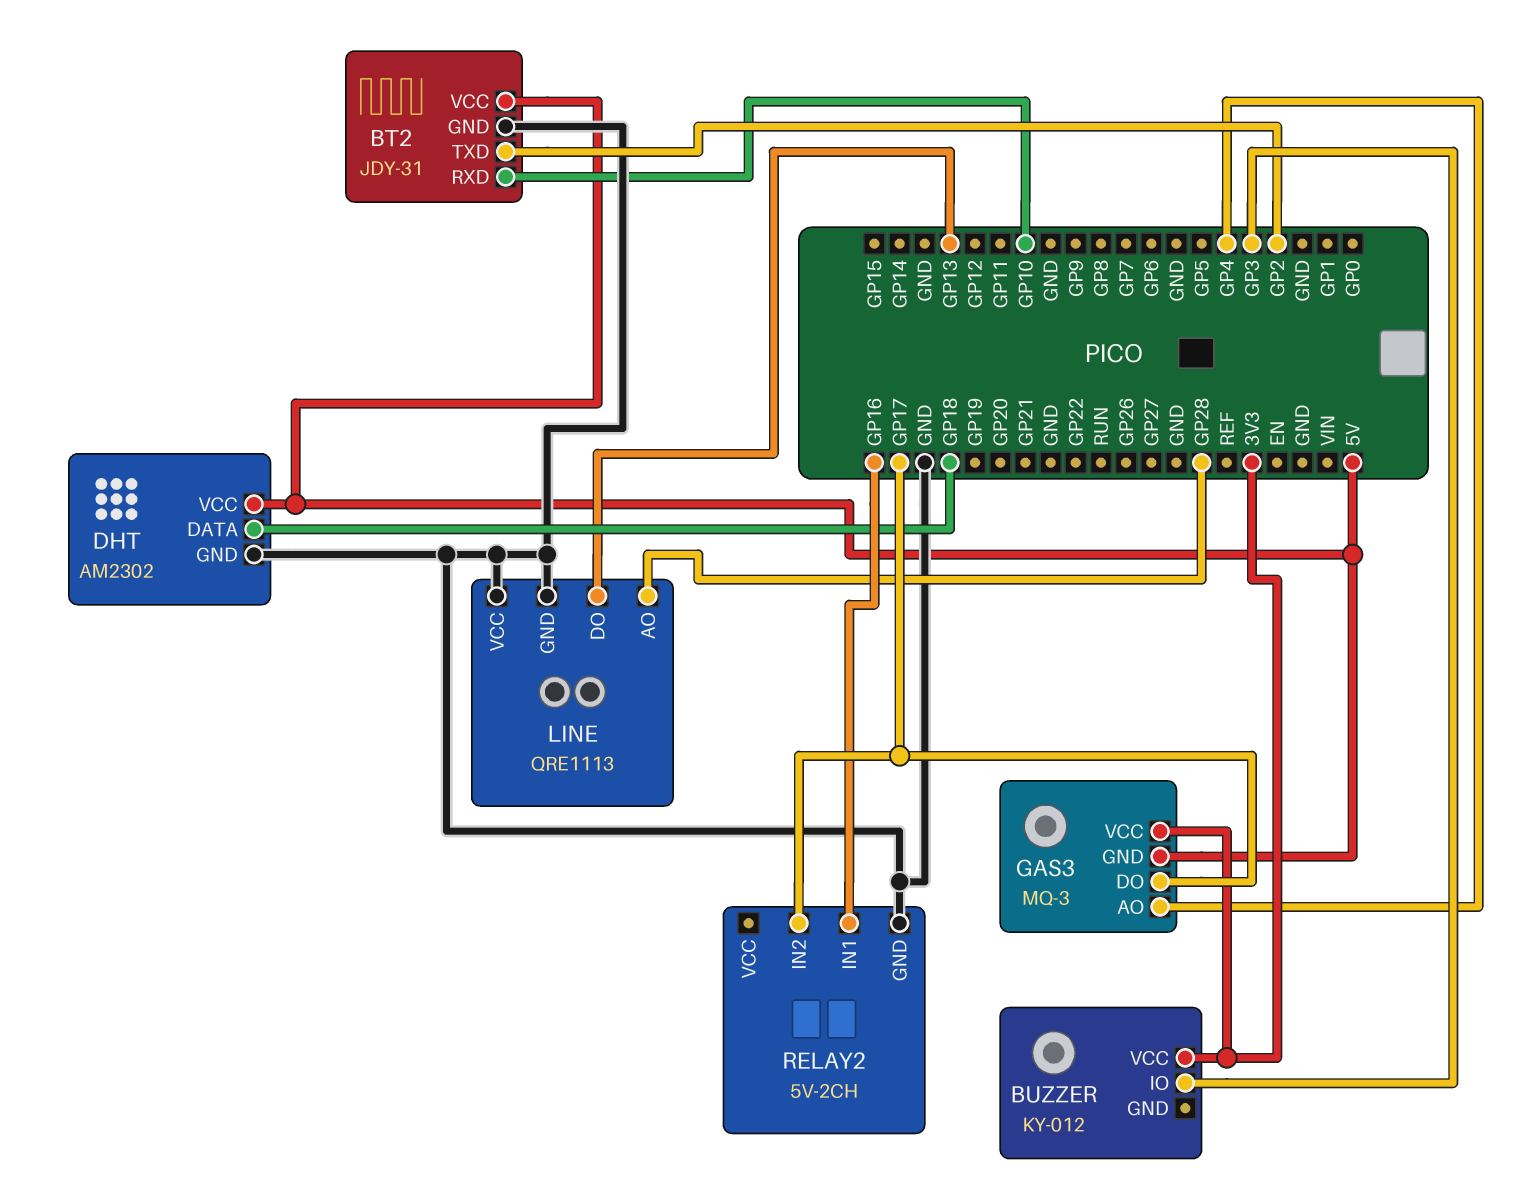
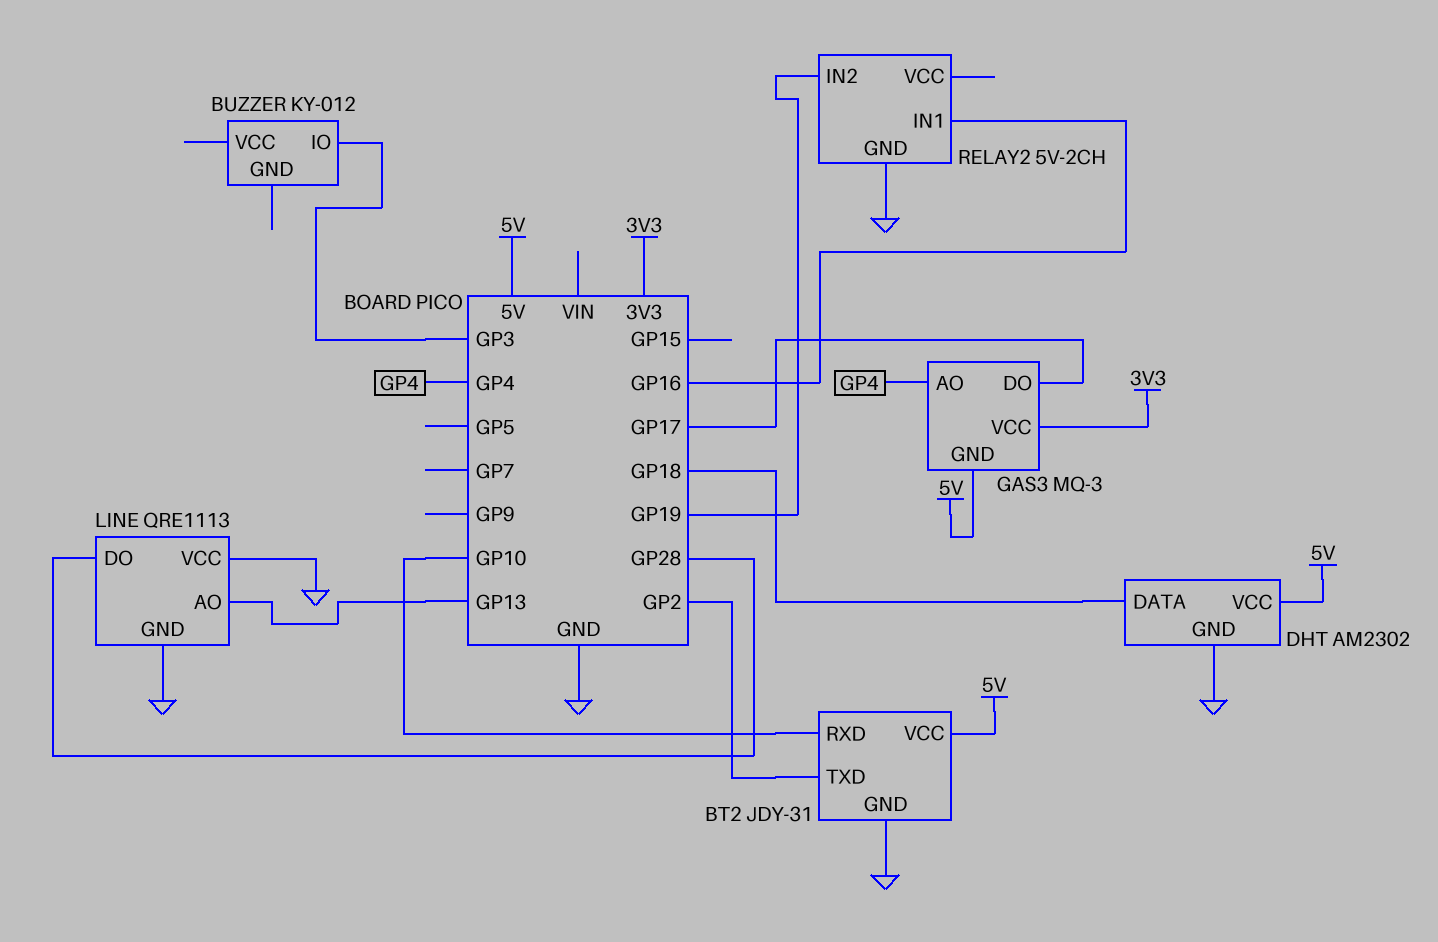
BUZZER pin VCC: 3V3 -> none
LINE pin AO: GP28 -> GP13
LINE pin DO: GP13 -> GP28
RELAY2 pin IN2: GP17 -> GP19

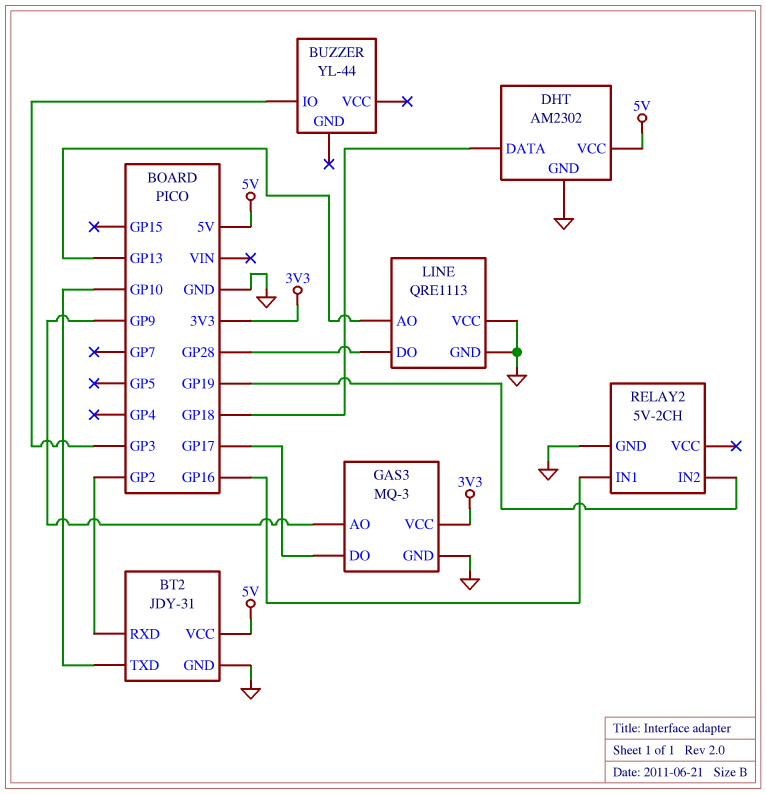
BT2 pin RXD: GP10 -> GP2
BT2 pin TXD: GP2 -> GP10
BUZZER: KY-012 -> YL-44
GAS3 pin AO: GP4 -> GP9
GAS3 pin GND: 5V -> GND

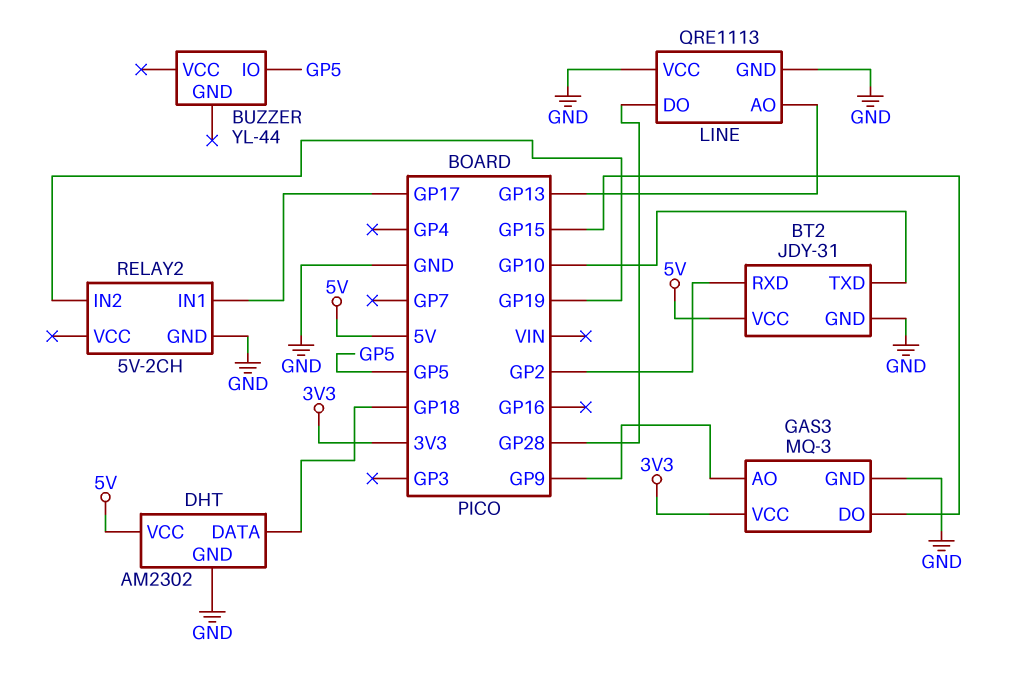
BUZZER pin IO: GP3 -> GP5
GAS3 pin DO: GP17 -> GP15
RELAY2 pin IN1: GP16 -> GP17

